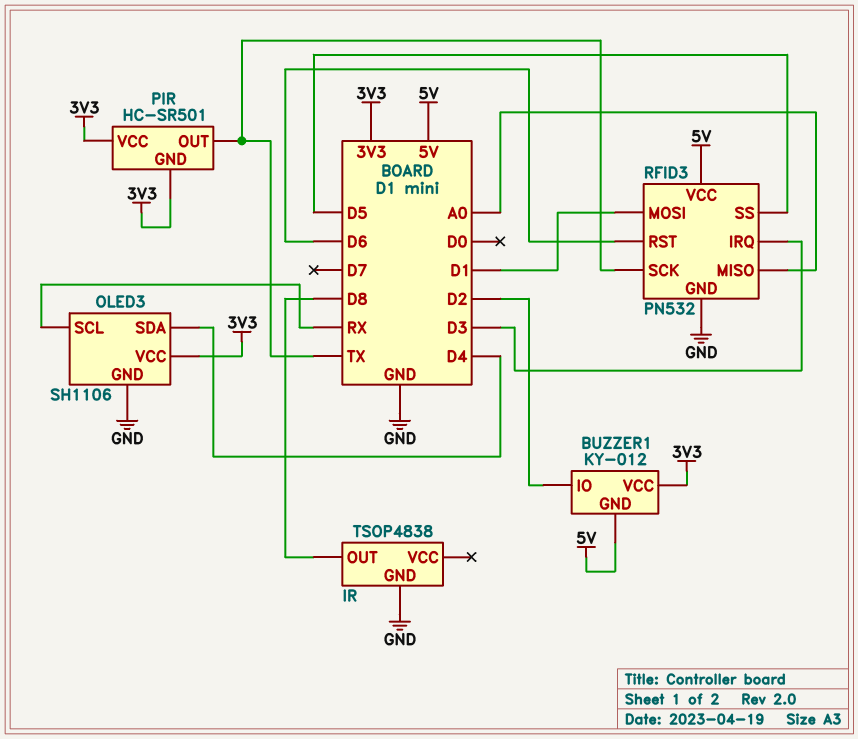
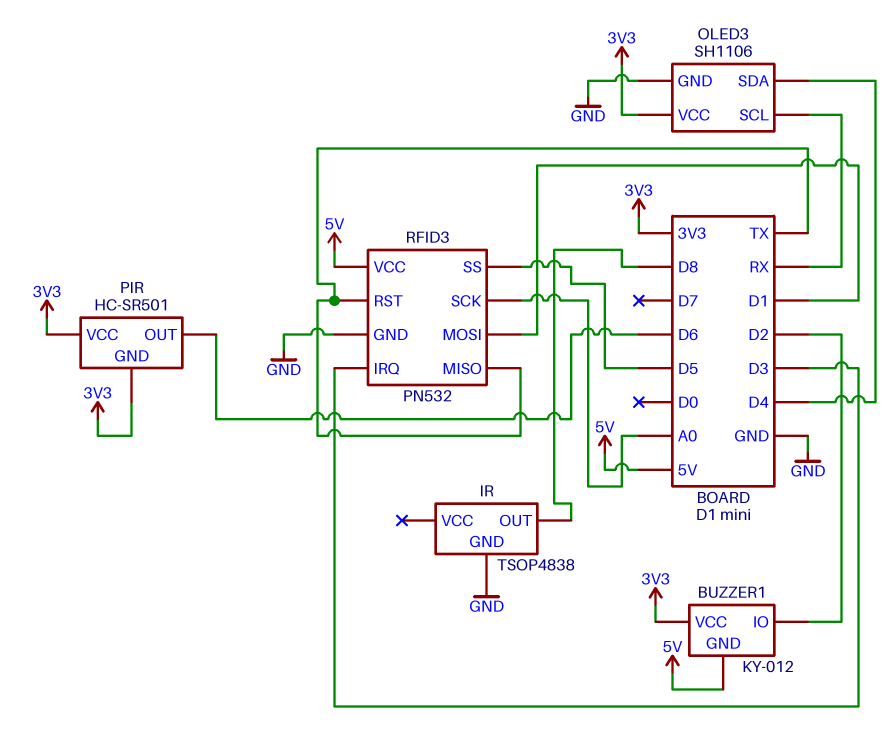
PIR pin OUT: TX -> D6
RFID3 pin MISO: A0 -> TX
RFID3 pin RST: D6 -> TX
RFID3 pin SCK: TX -> A0

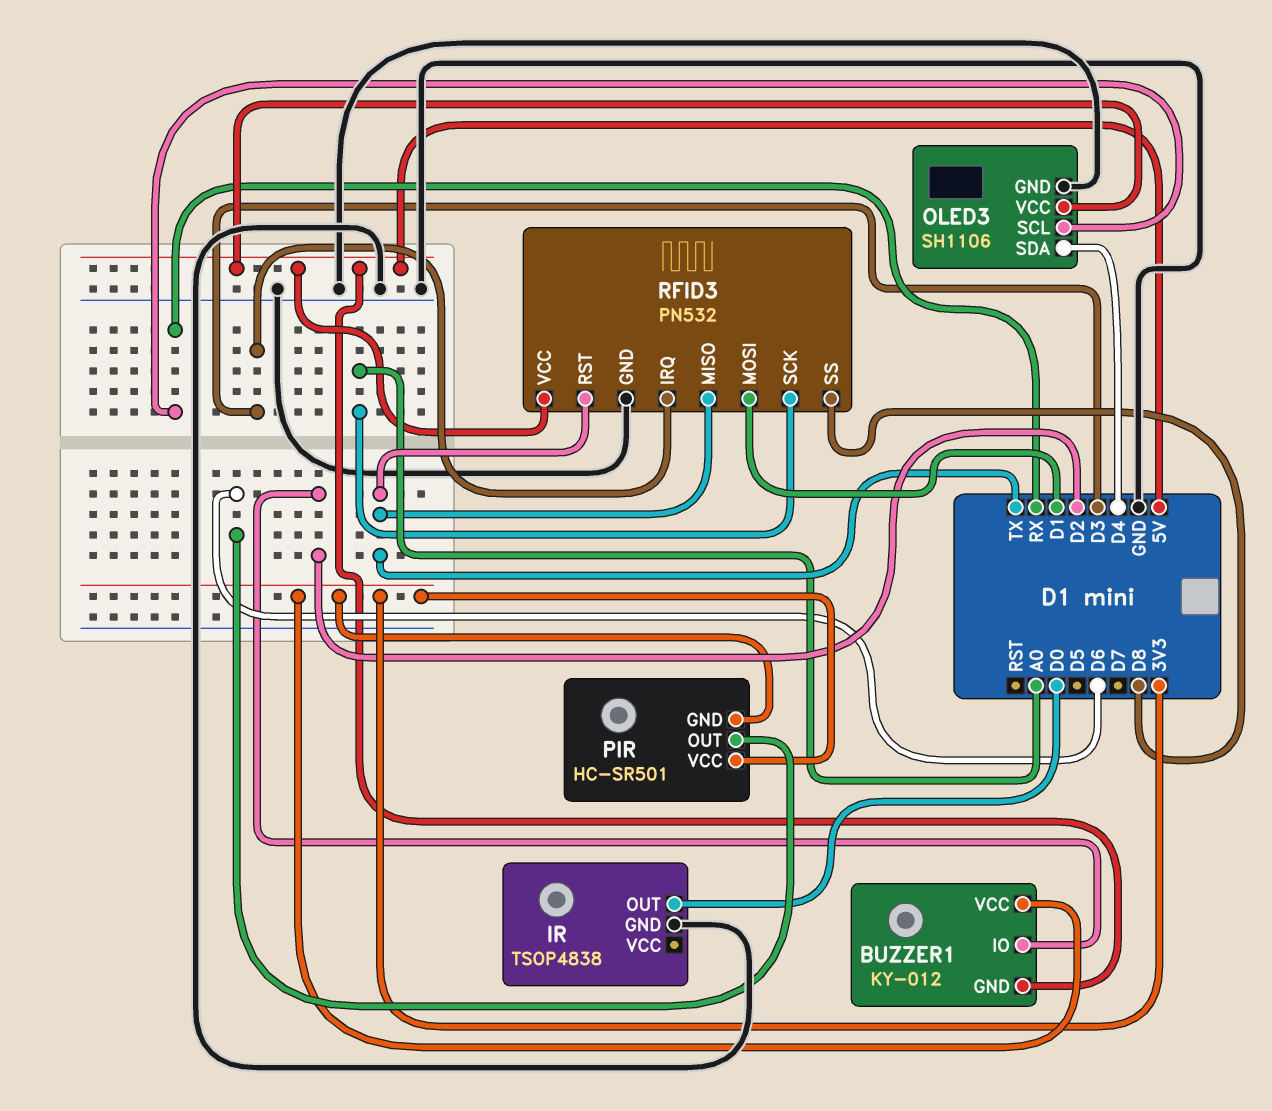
IR pin OUT: D8 -> D0
OLED3 pin VCC: 3V3 -> 5V
RFID3 pin SS: D5 -> D8

